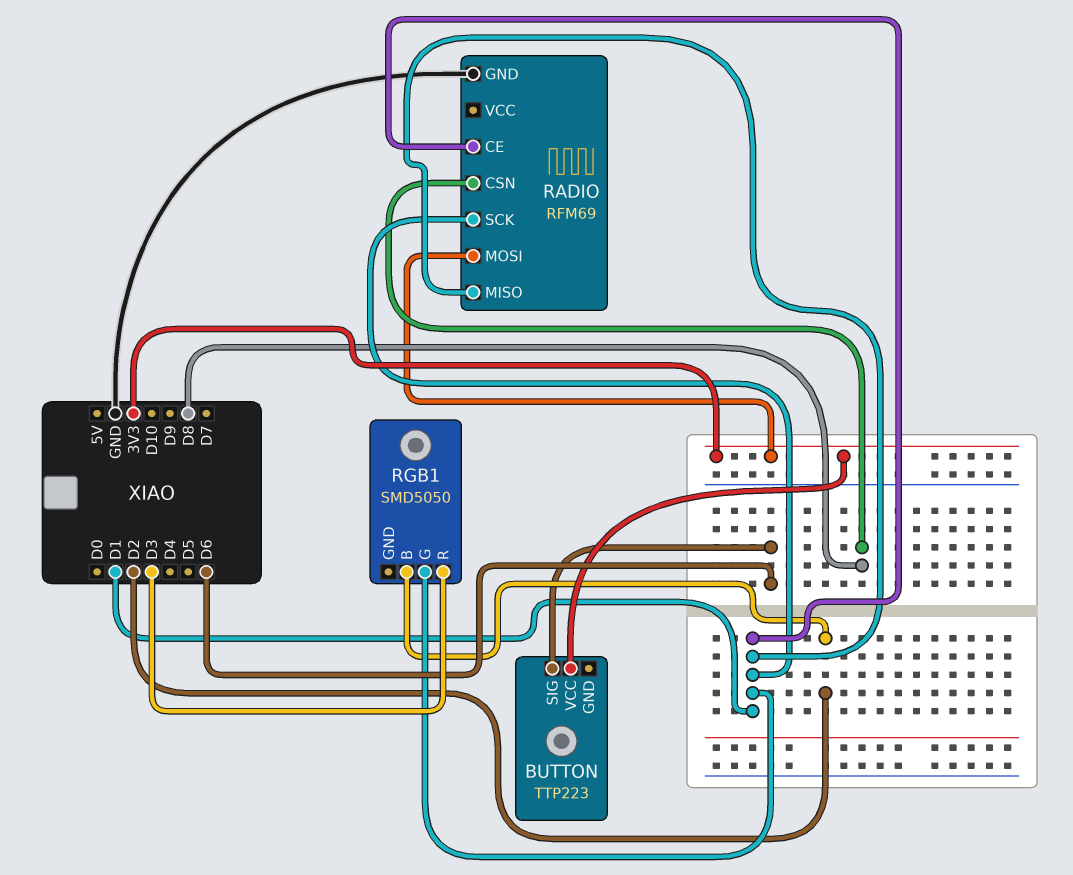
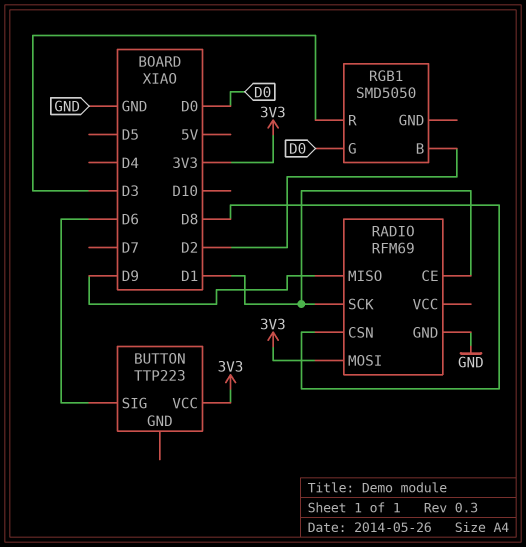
RADIO pin MISO: D1 -> D9
RGB1 pin G: D1 -> D0

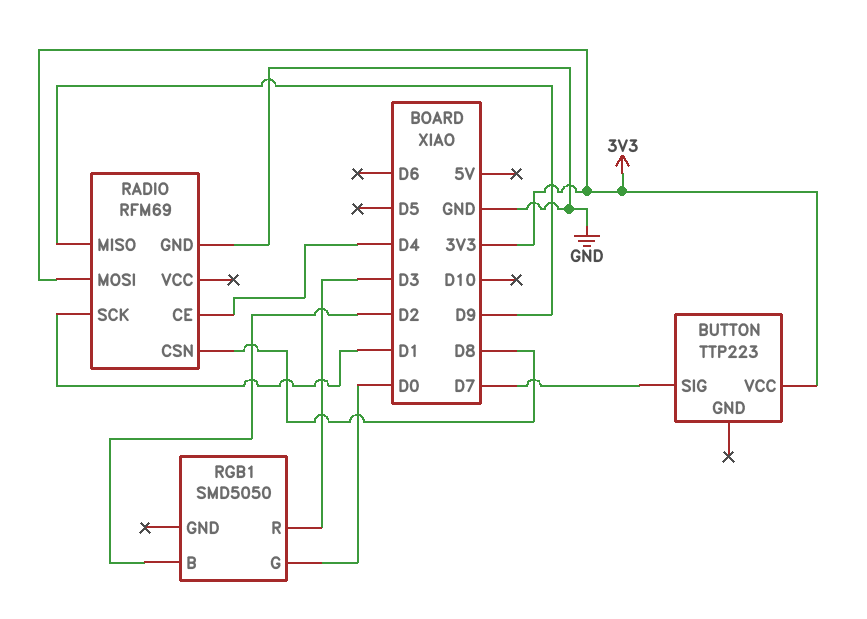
BUTTON pin SIG: D6 -> D7
RADIO pin CE: D1 -> D4

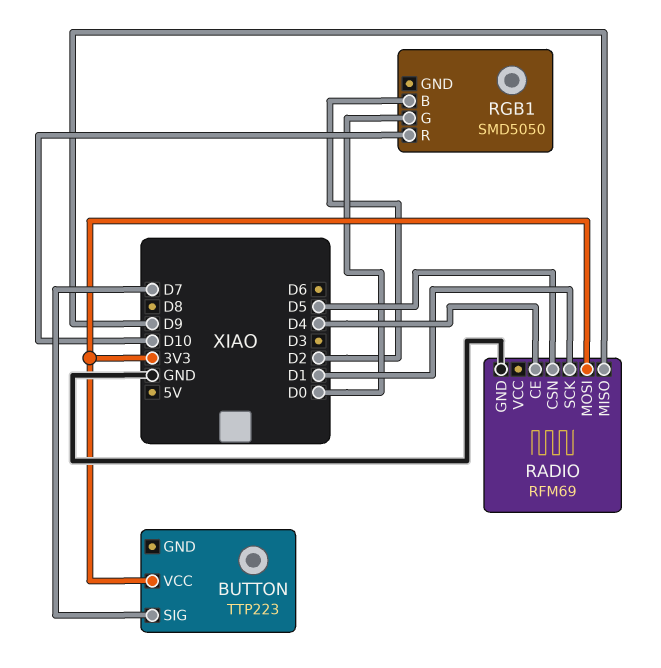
RADIO pin CSN: D8 -> D5
RGB1 pin R: D3 -> D10

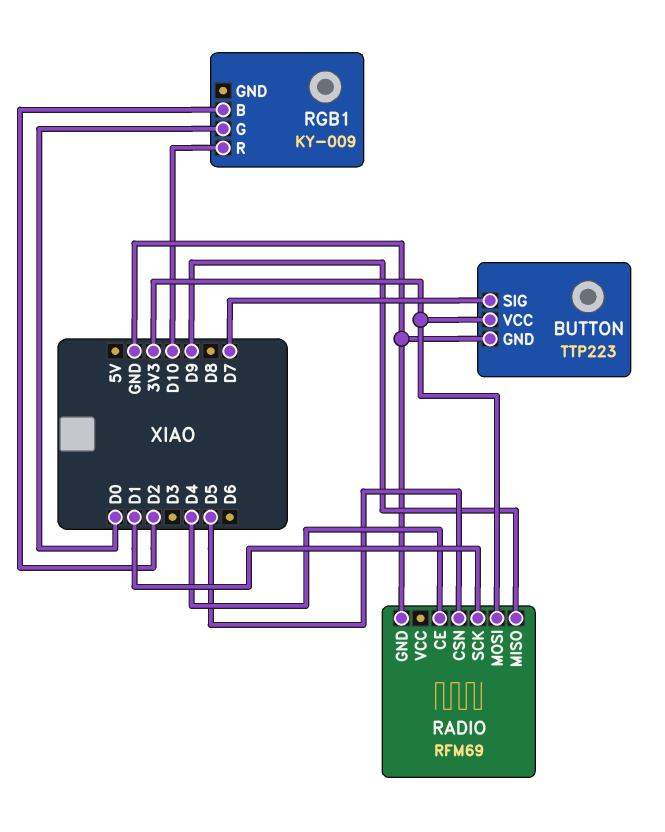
BUTTON pin GND: none -> GND
RGB1: SMD5050 -> KY-009

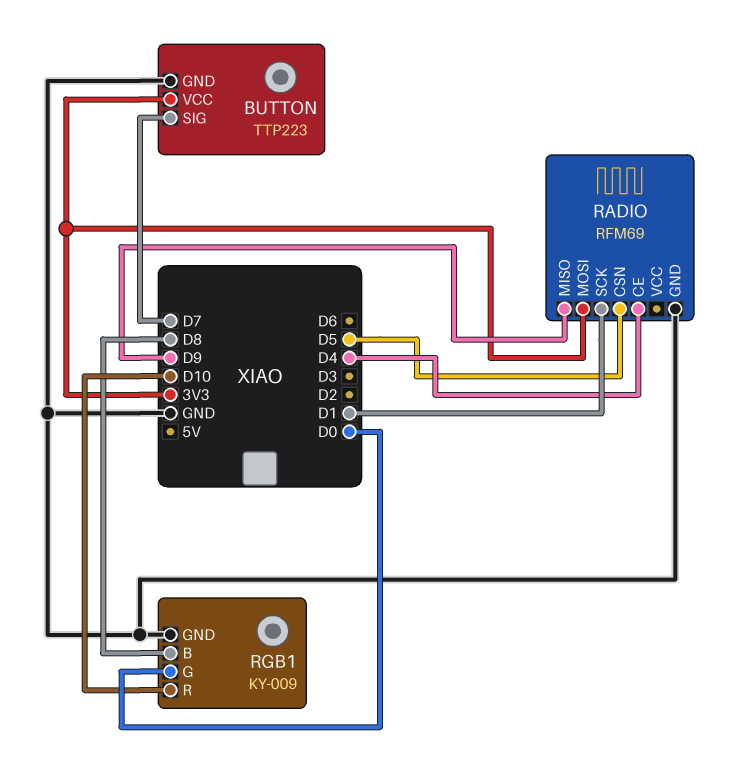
RGB1 pin B: D2 -> D8
RGB1 pin GND: none -> GND

